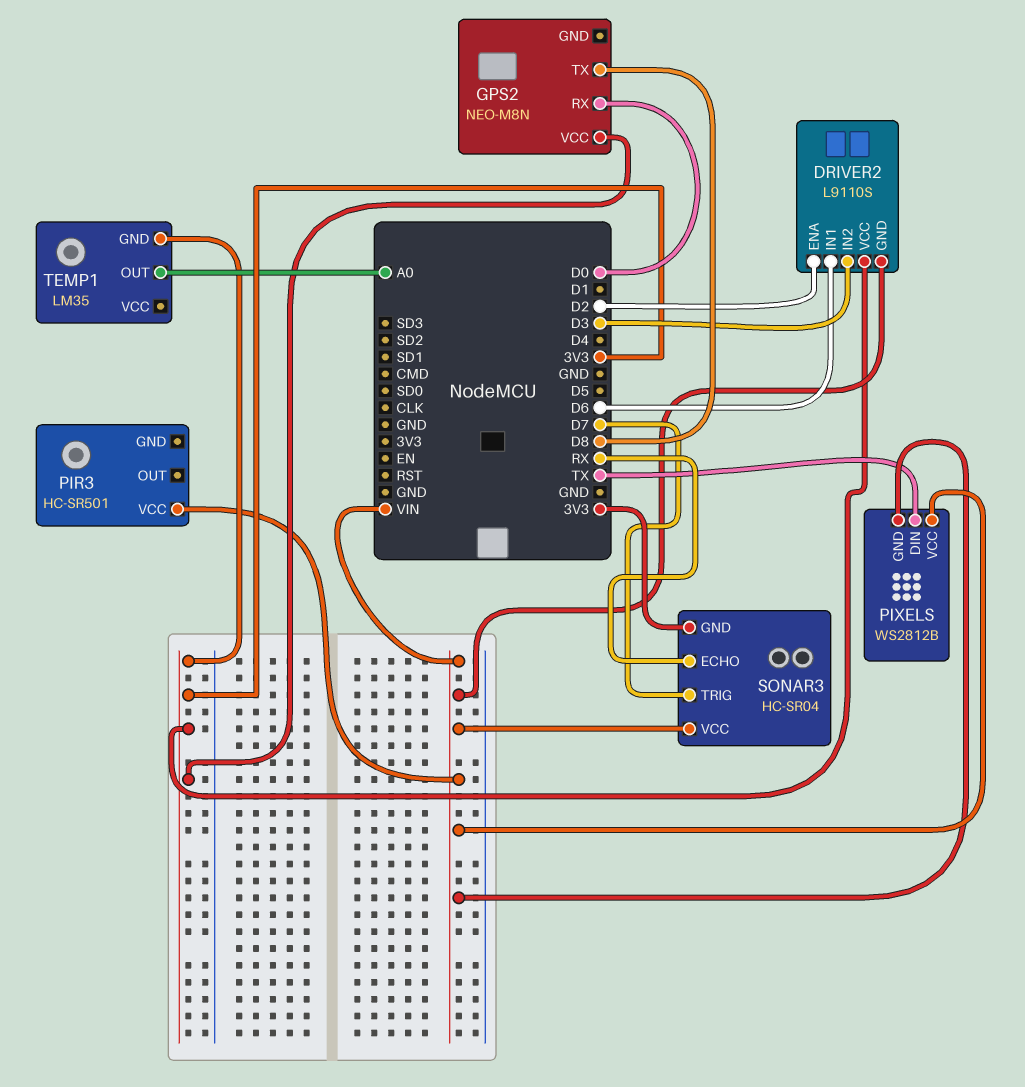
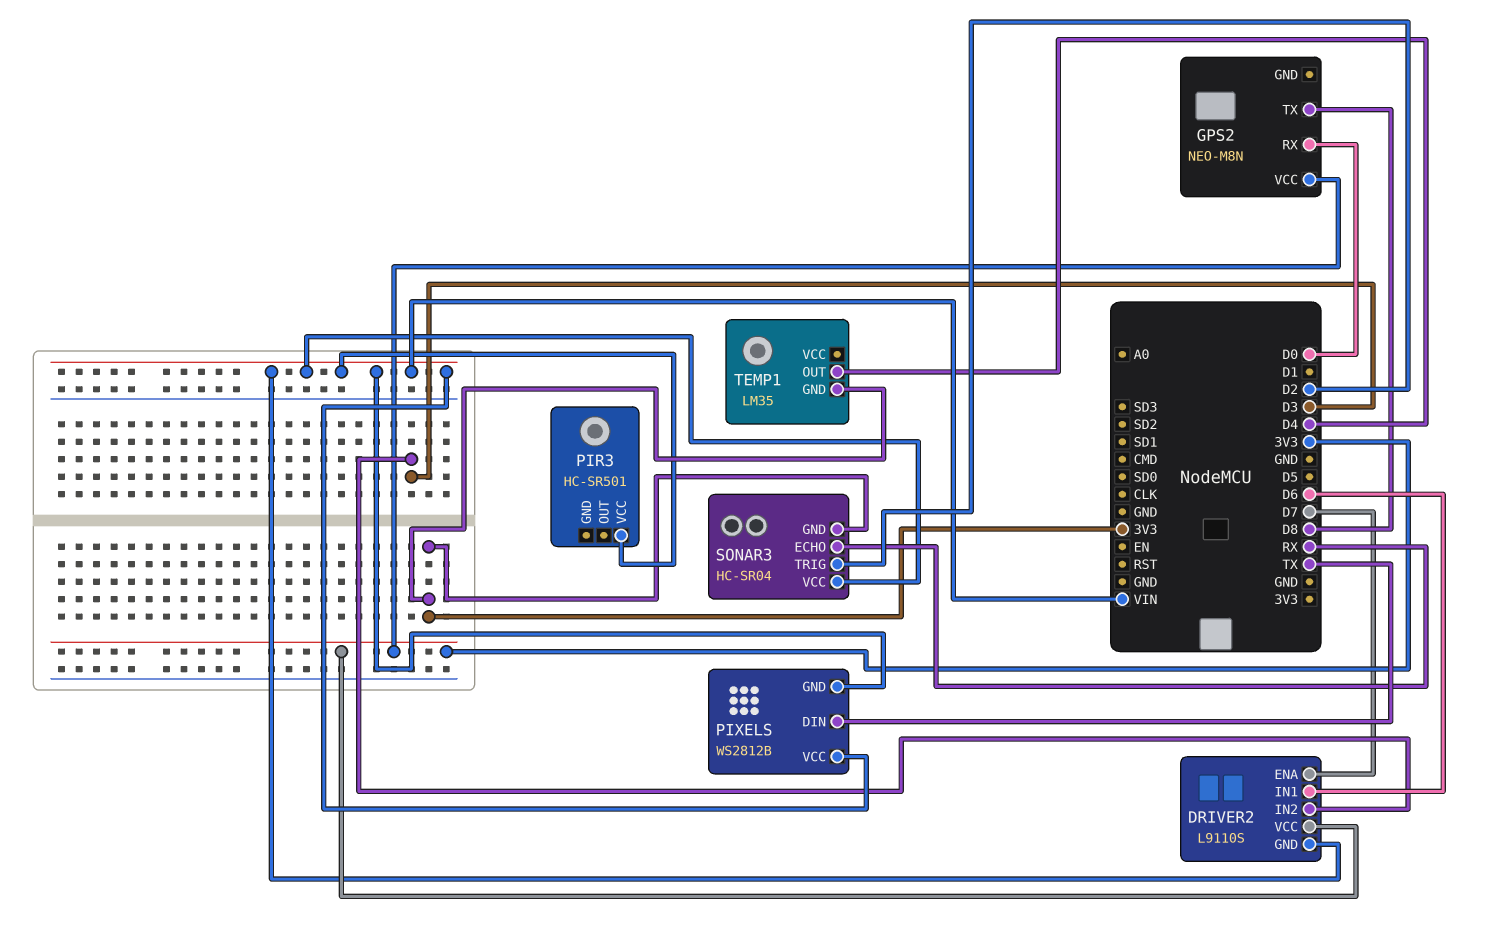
DRIVER2 pin ENA: D2 -> D7
SONAR3 pin TRIG: D7 -> D2
TEMP1 pin OUT: A0 -> D4

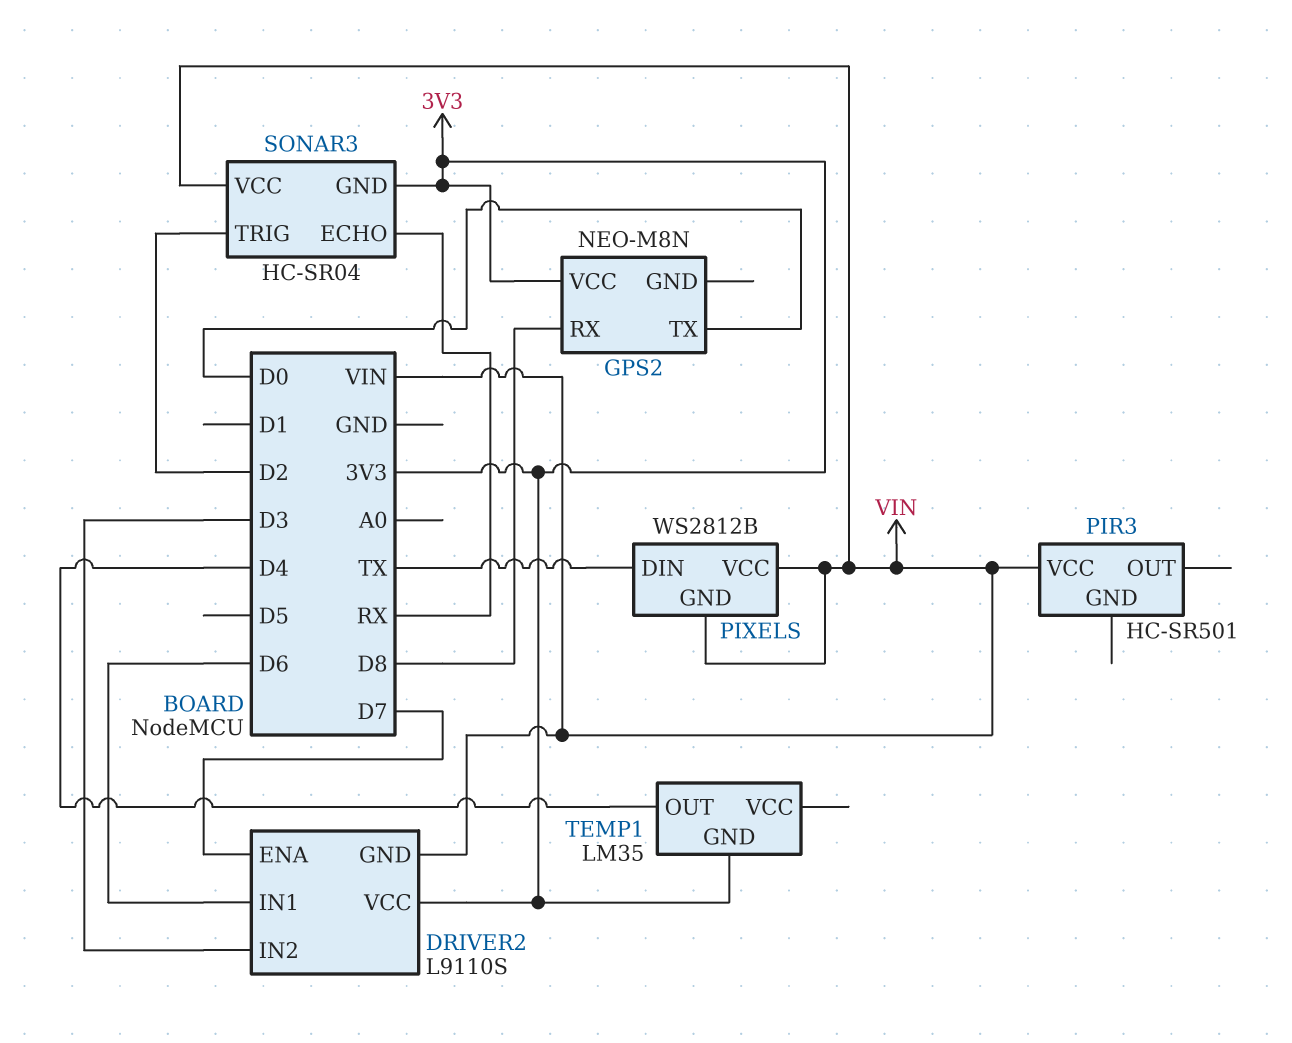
GPS2 pin RX: D0 -> D8
GPS2 pin TX: D8 -> D0

